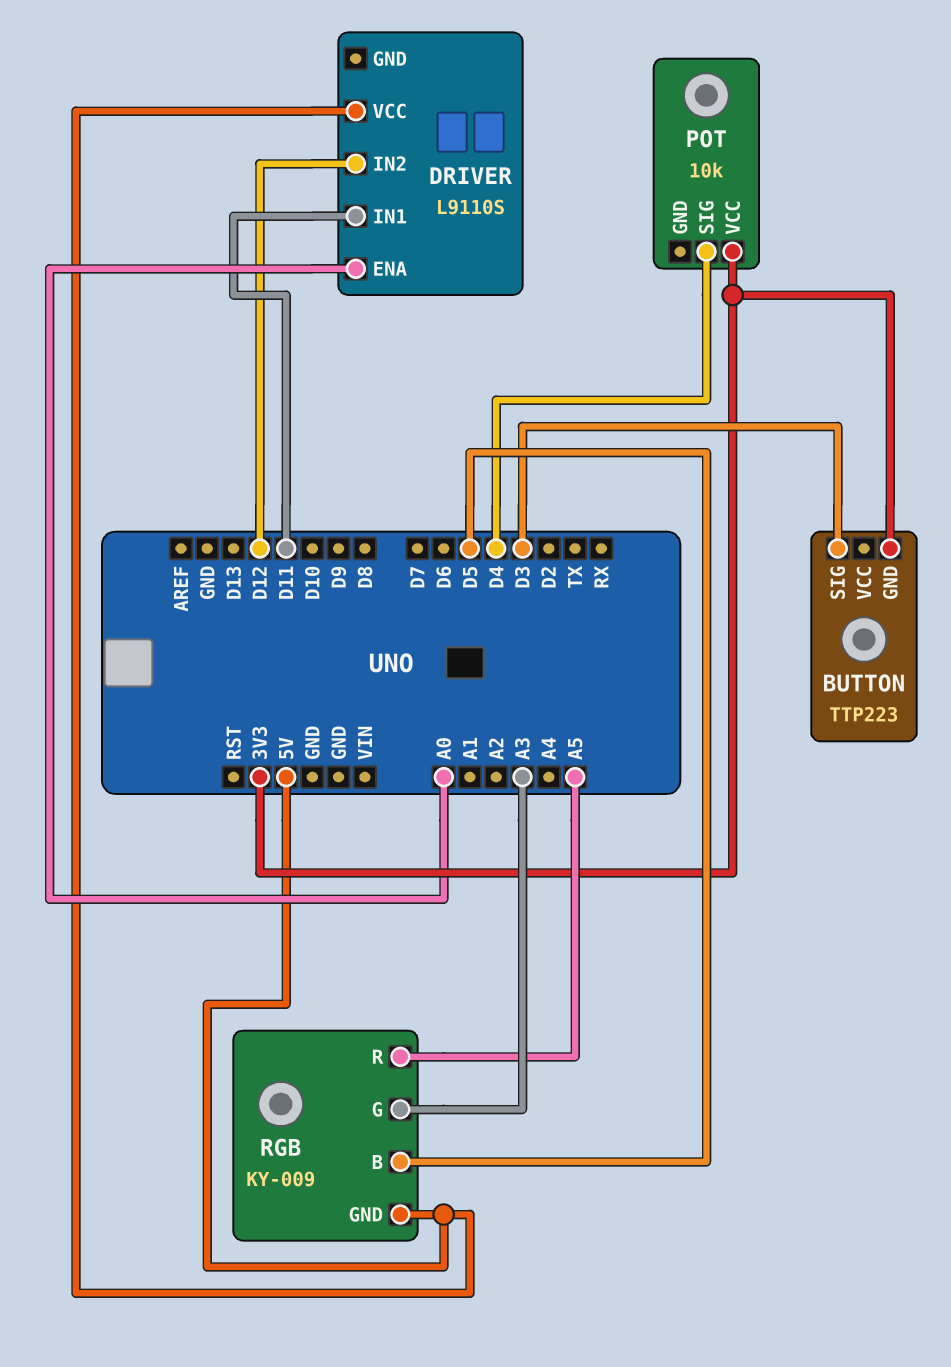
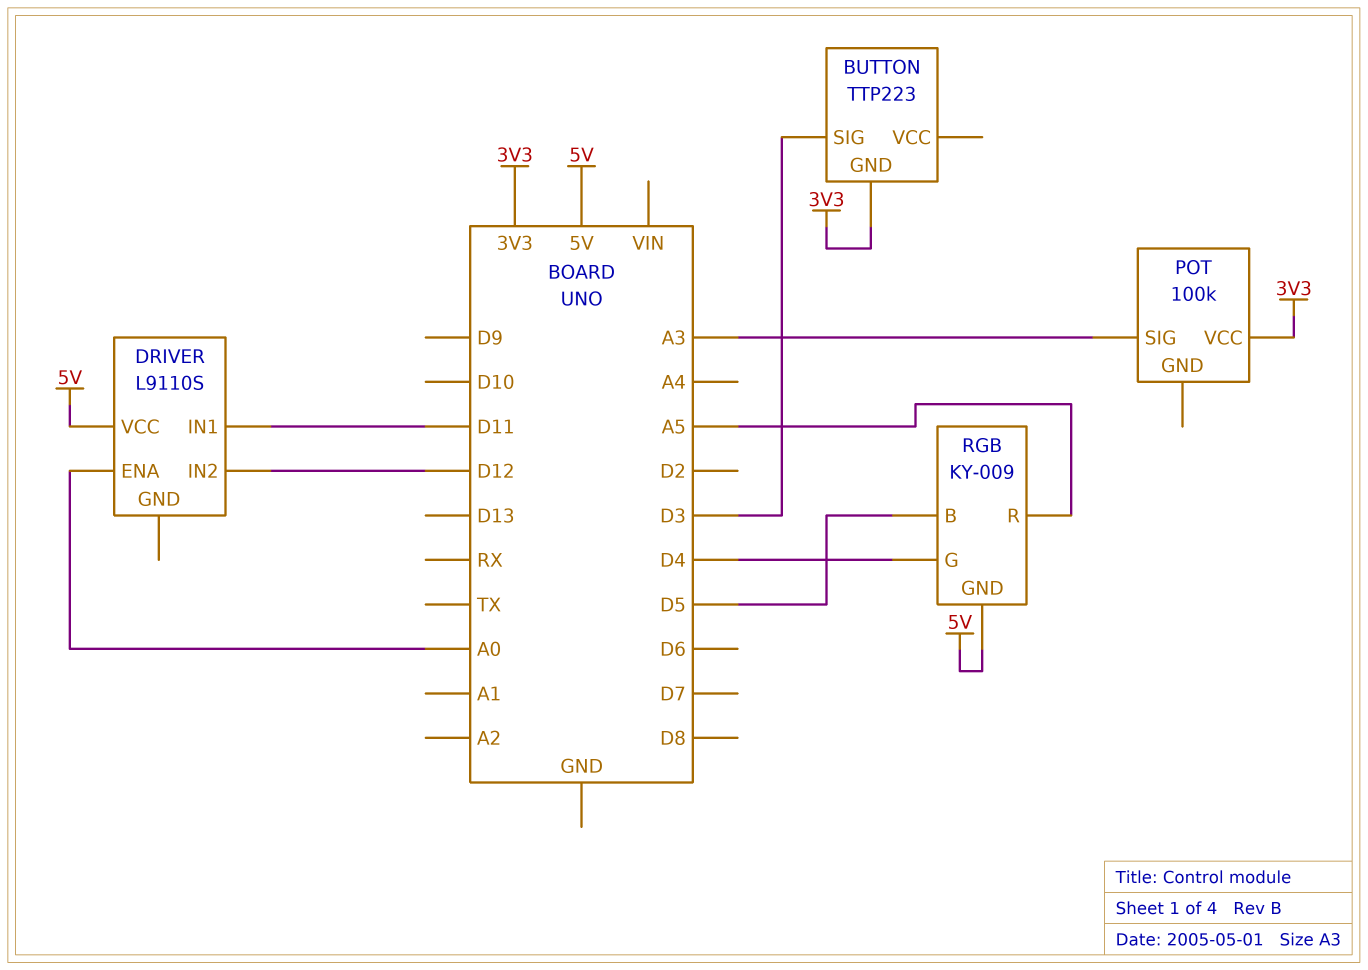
POT: 10k -> 100k
POT pin SIG: D4 -> A3
RGB pin G: A3 -> D4

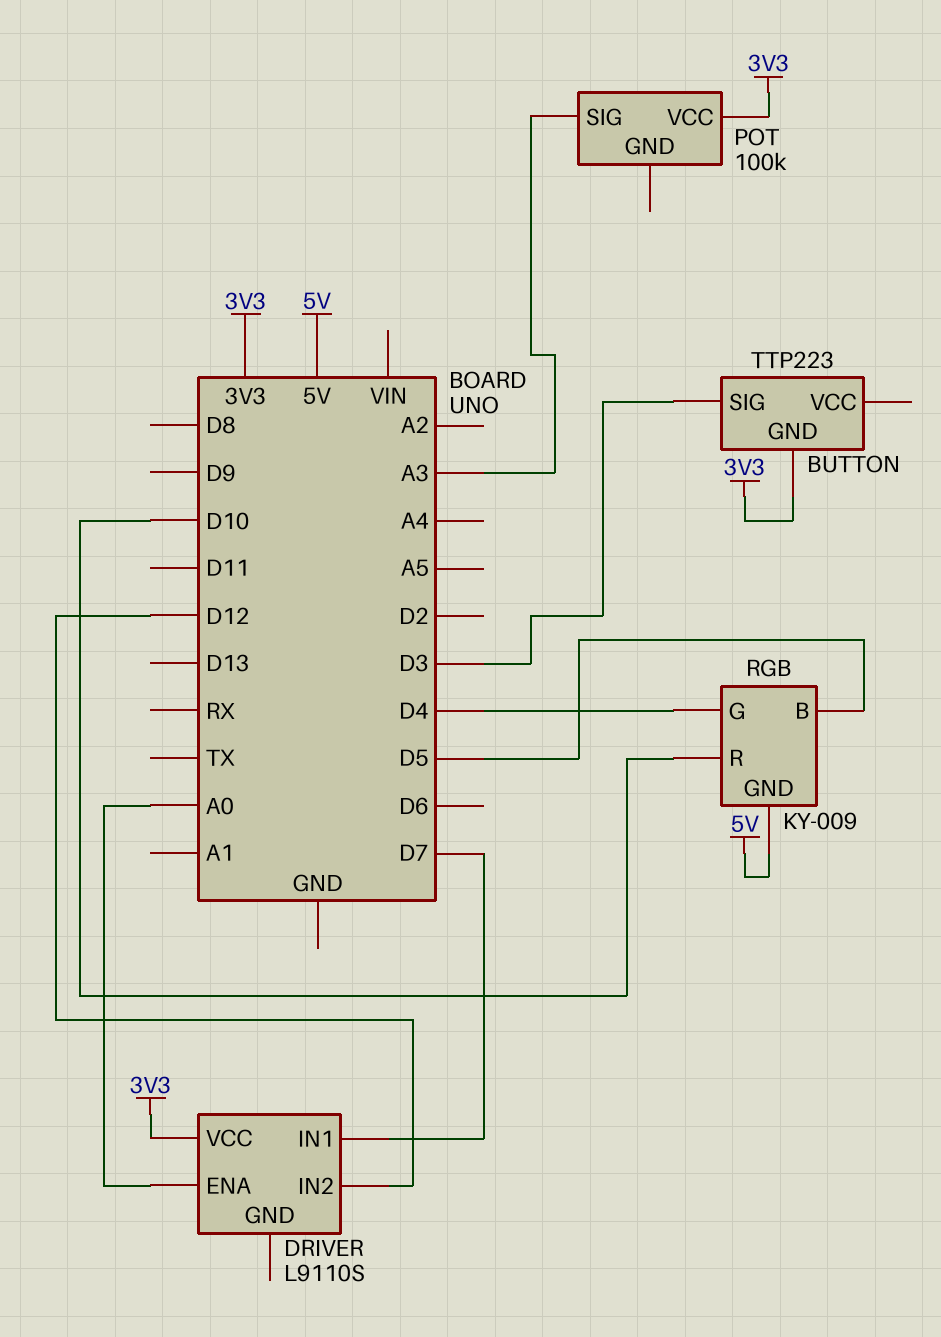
DRIVER pin IN1: D11 -> D7
DRIVER pin VCC: 5V -> 3V3
RGB pin R: A5 -> D10

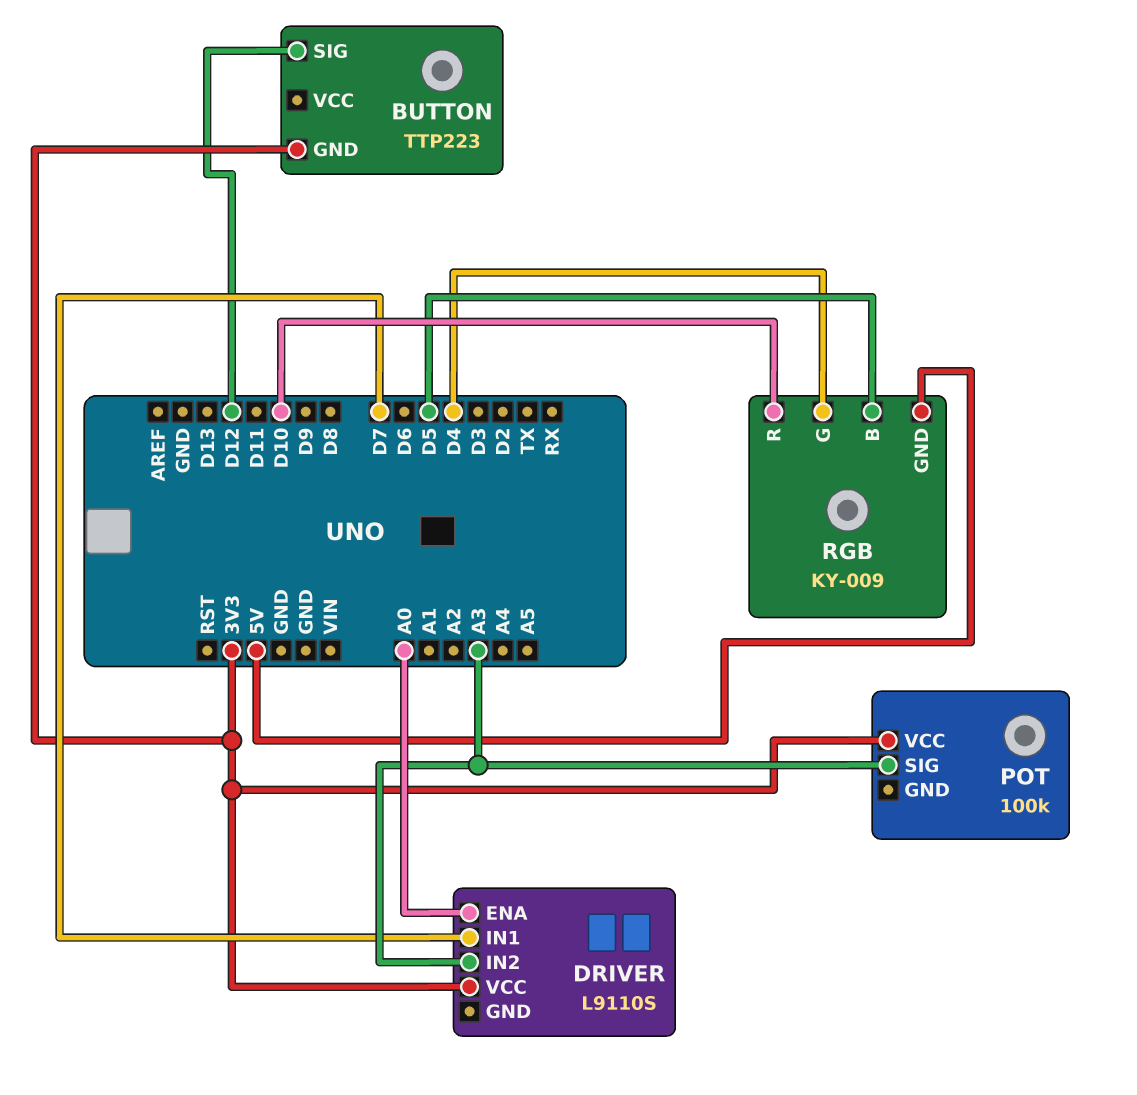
BUTTON pin SIG: D3 -> D12
DRIVER pin IN2: D12 -> A3

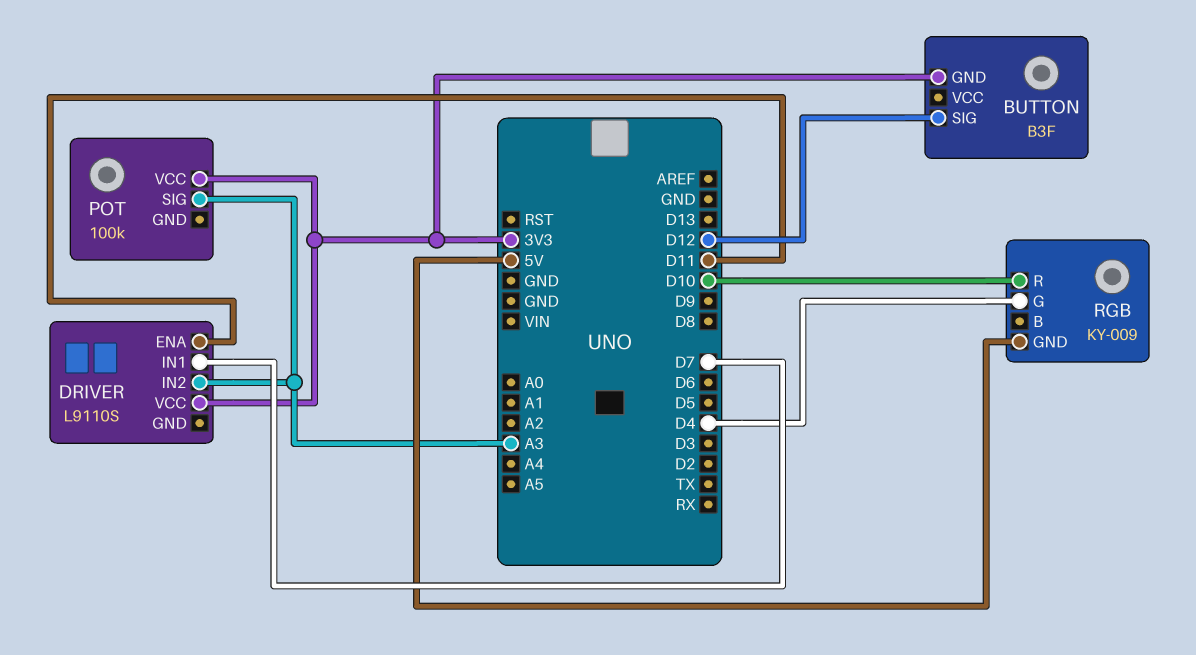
BUTTON: TTP223 -> B3F
DRIVER pin ENA: A0 -> D11
RGB pin B: D5 -> none

